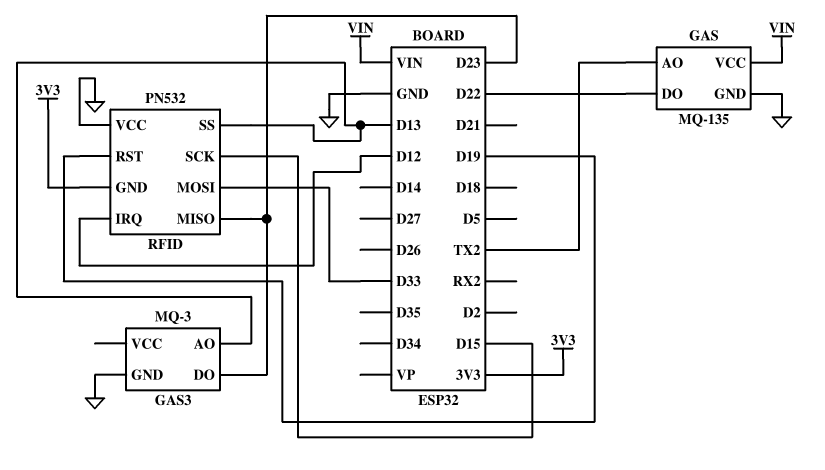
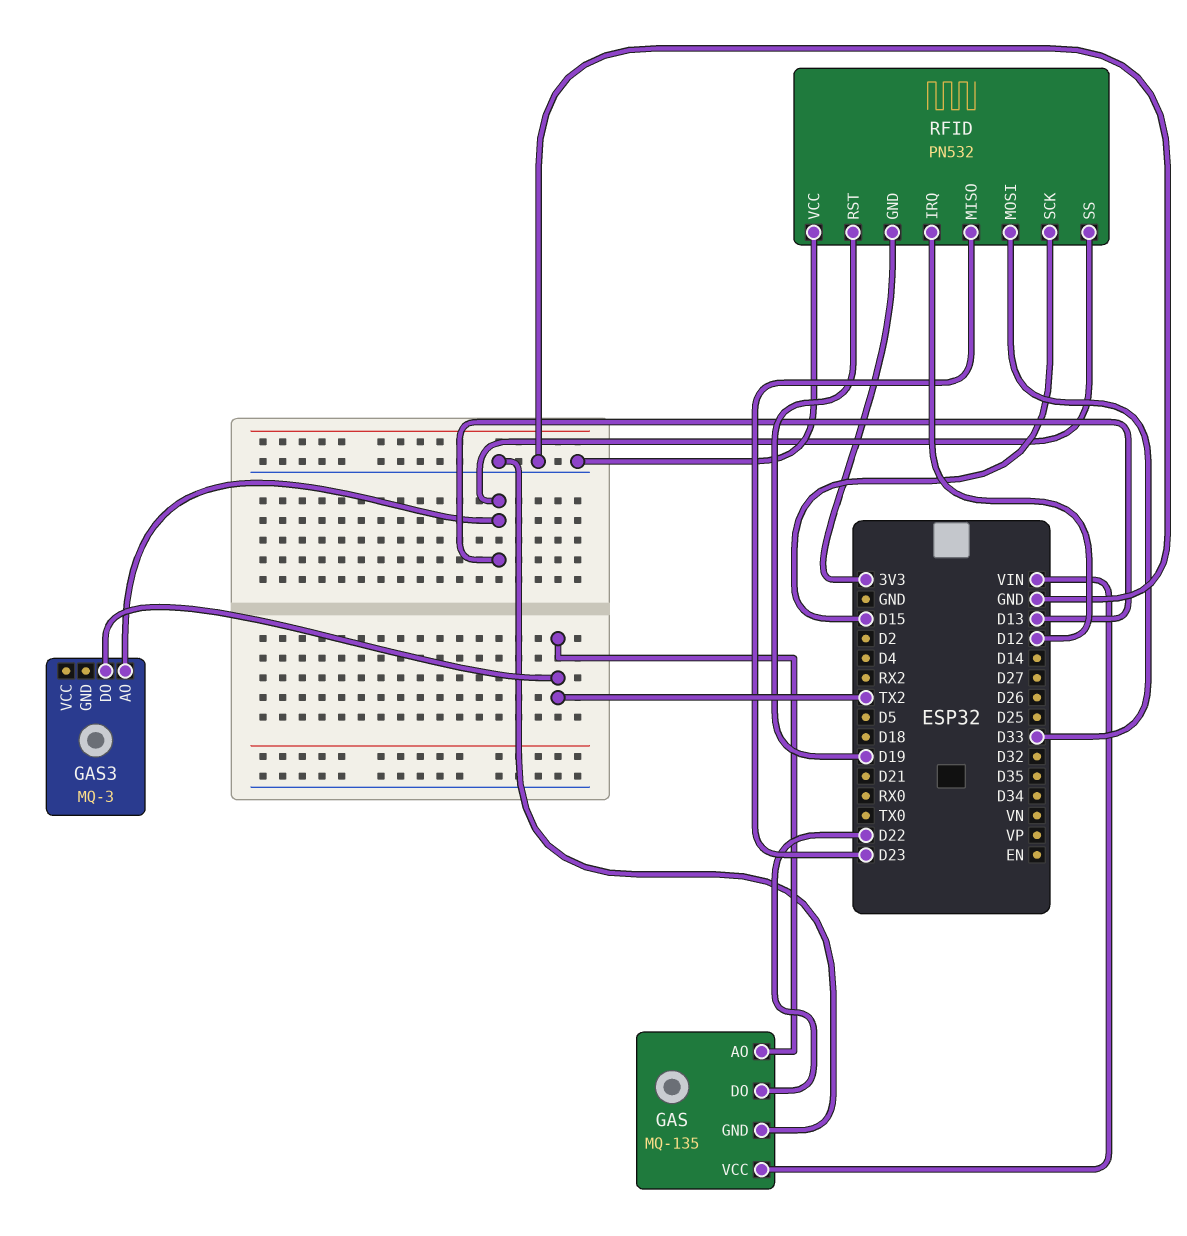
GAS3 pin DO: D23 -> TX2
GAS3 pin GND: GND -> none

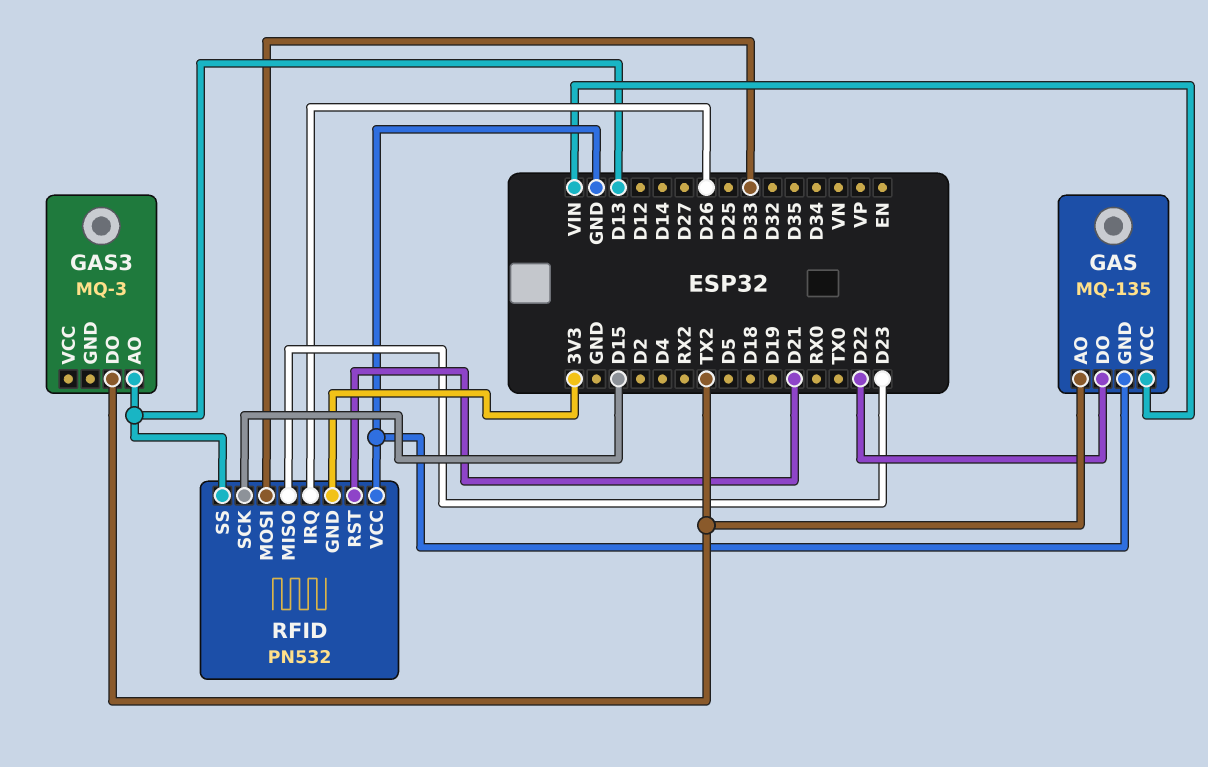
RFID pin IRQ: D12 -> D26
RFID pin RST: D19 -> D21

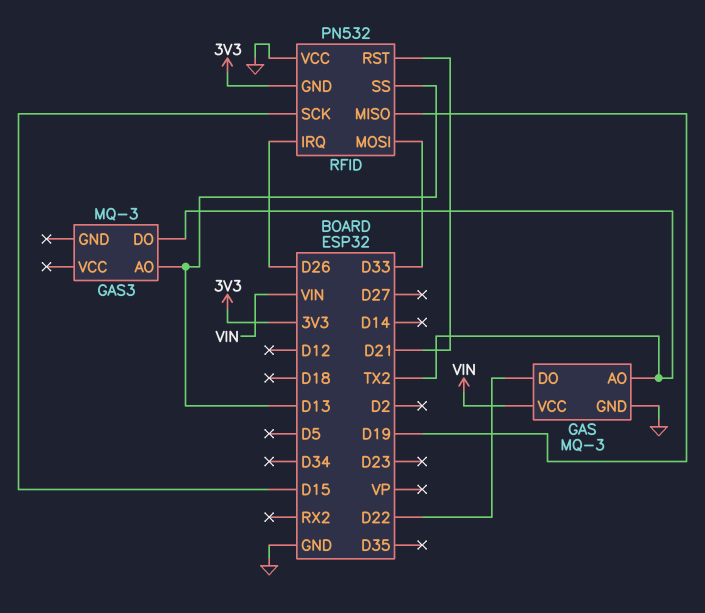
GAS: MQ-135 -> MQ-3
RFID pin MISO: D23 -> D19

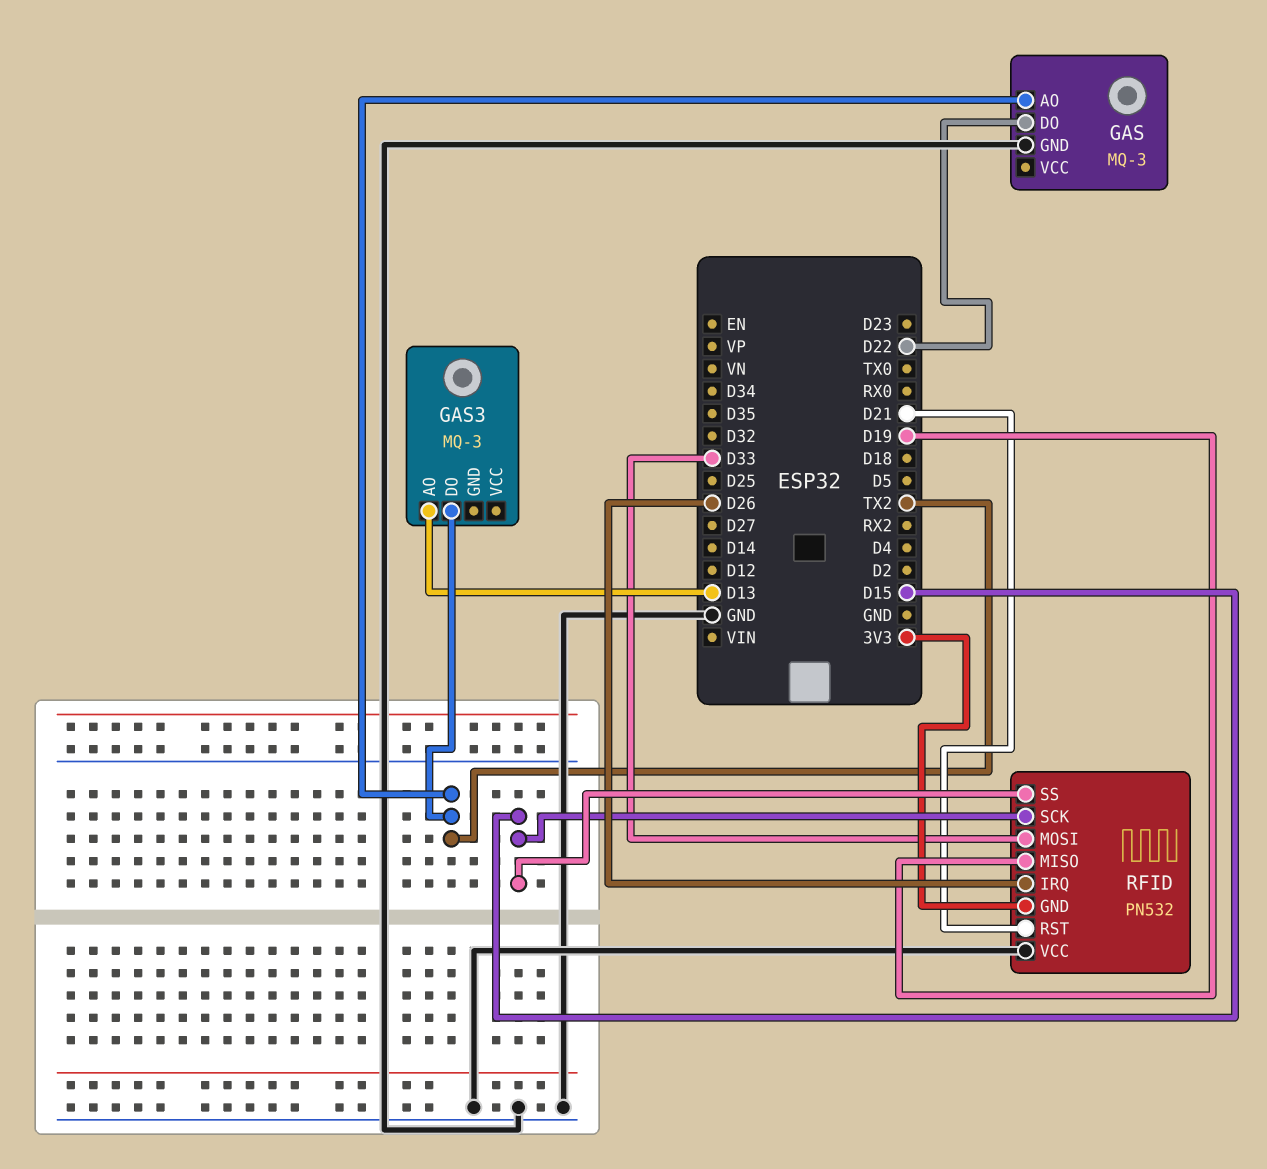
GAS pin VCC: VIN -> none
RFID pin SS: D13 -> D15

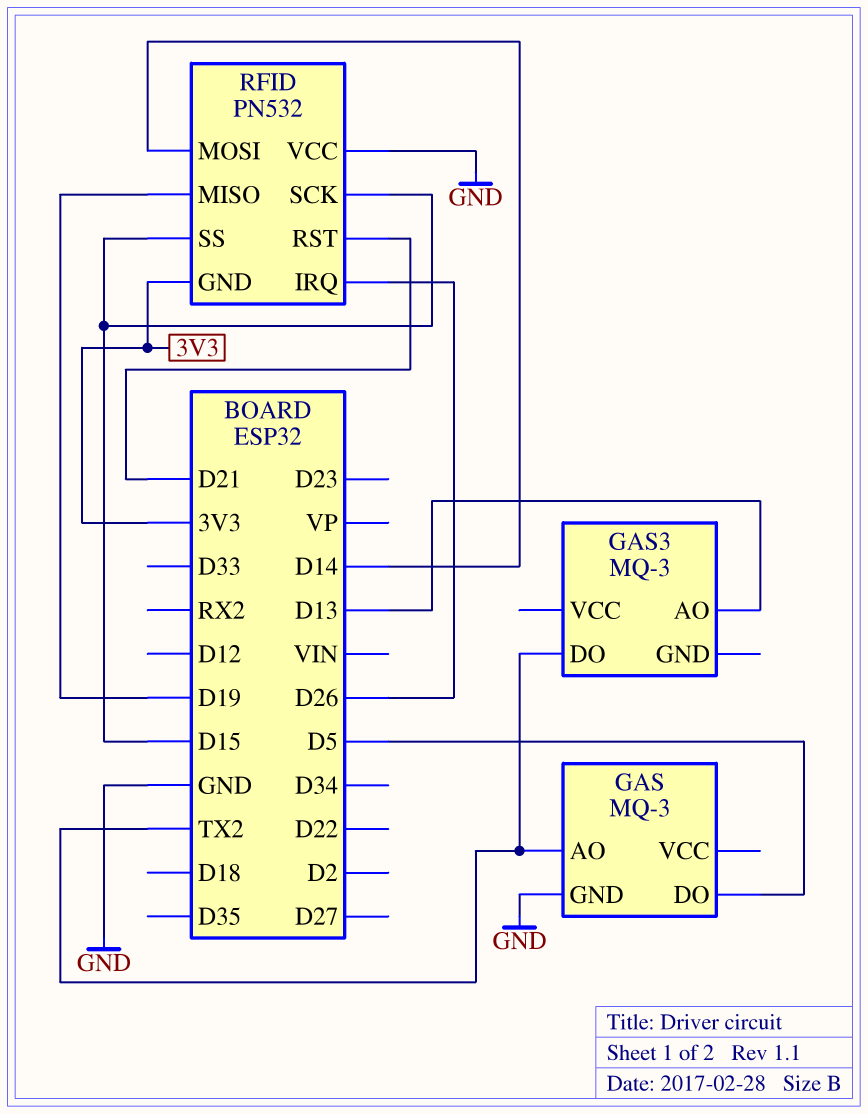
GAS pin DO: D22 -> D5
RFID pin MOSI: D33 -> D14

